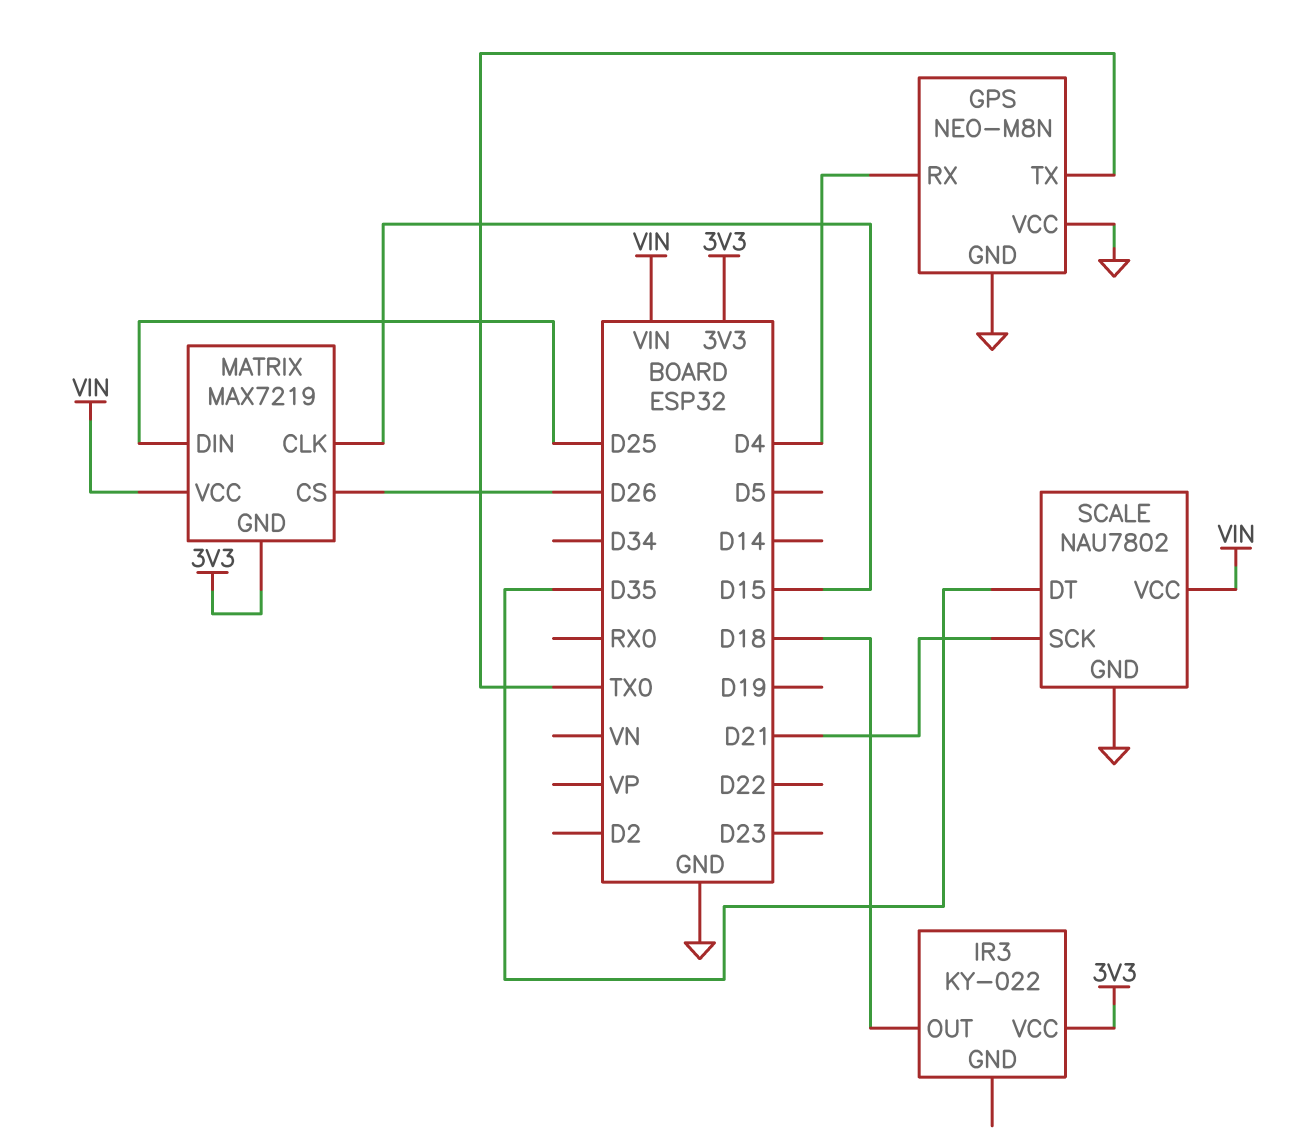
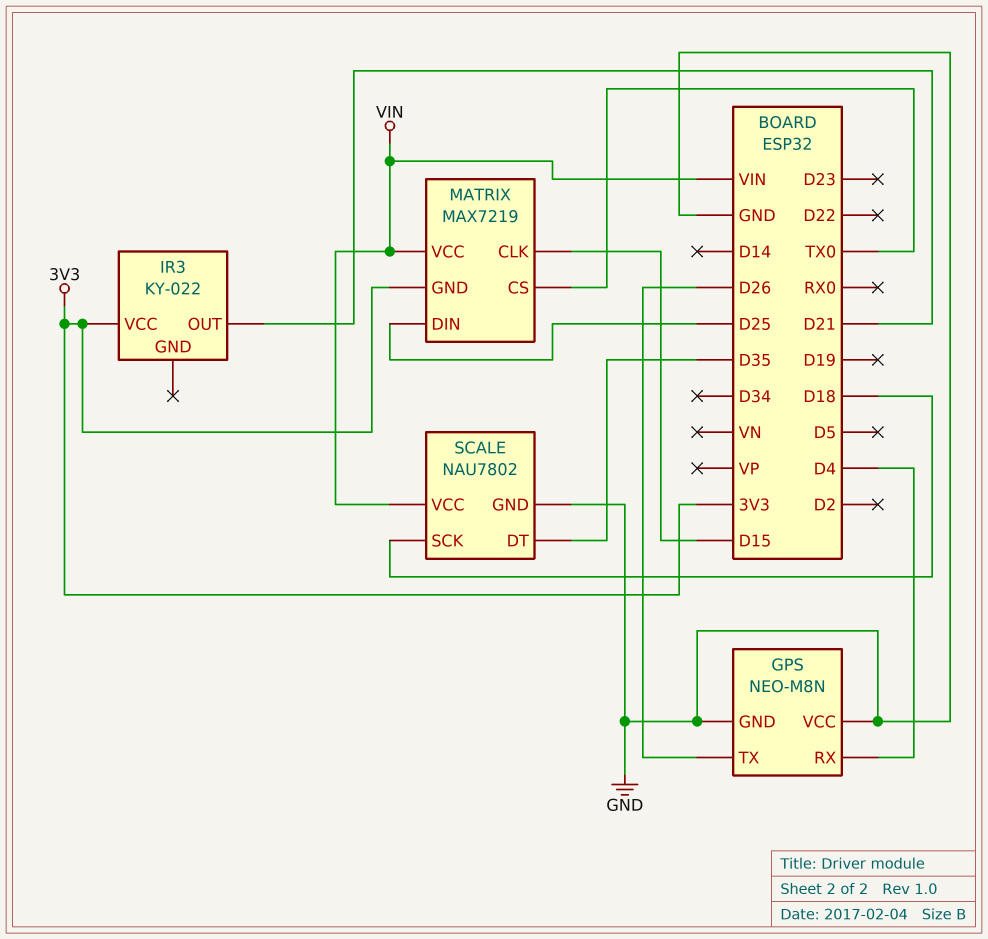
GPS pin TX: TX0 -> D26
IR3 pin OUT: D18 -> D21
MATRIX pin CS: D26 -> TX0
SCALE pin SCK: D21 -> D18

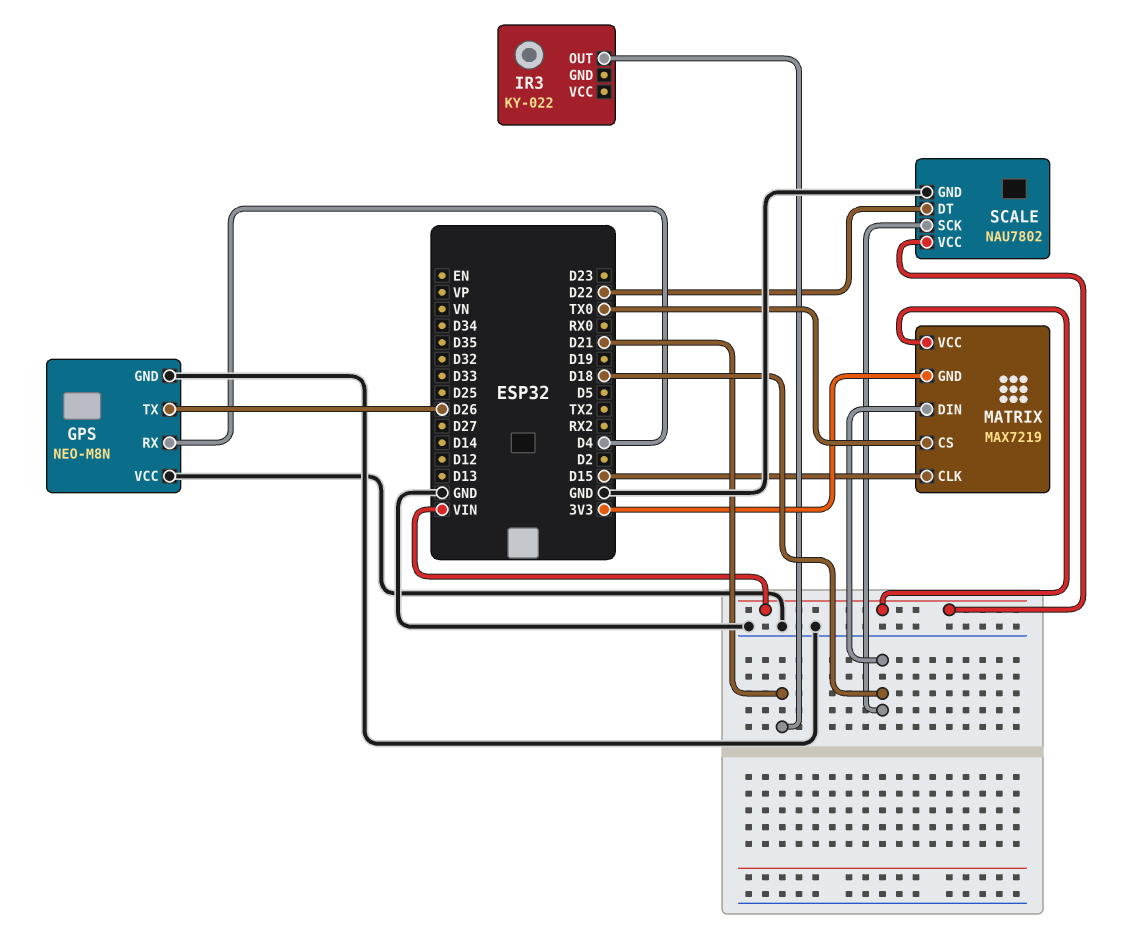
IR3 pin VCC: 3V3 -> none
MATRIX pin DIN: D25 -> D18
SCALE pin DT: D35 -> D22

